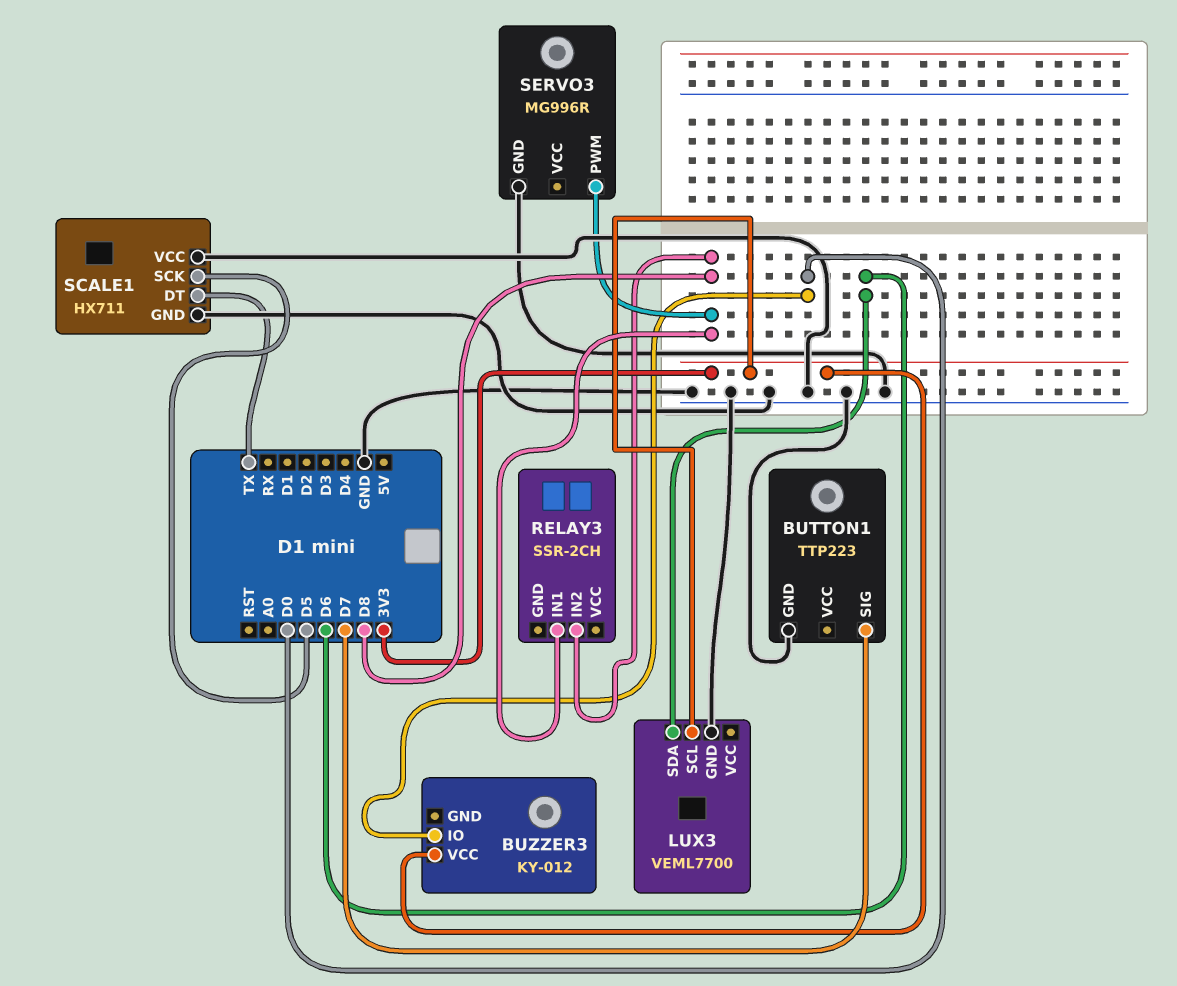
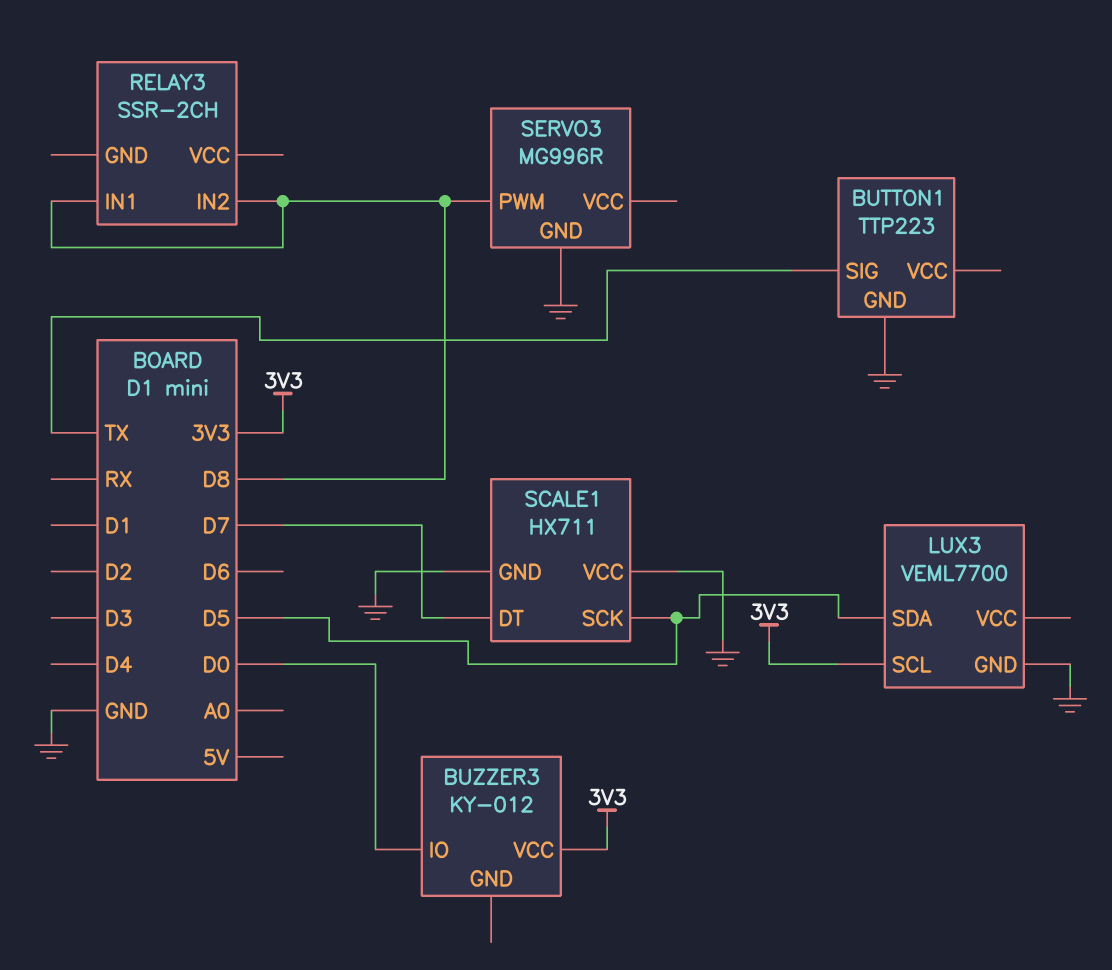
BUTTON1 pin SIG: D7 -> TX
LUX3 pin SDA: D6 -> D5
SCALE1 pin DT: TX -> D7

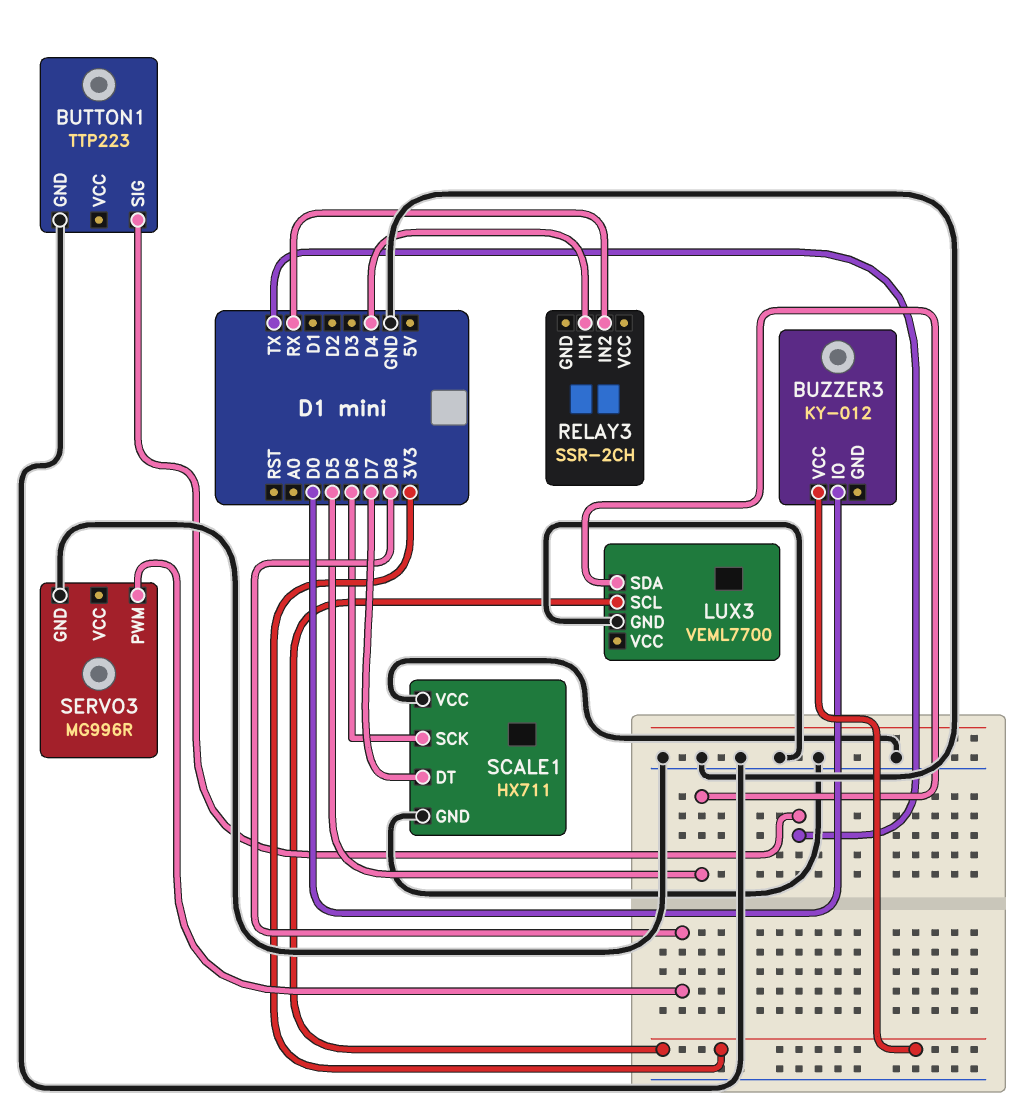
RELAY3 pin IN1: D8 -> D4
RELAY3 pin IN2: D8 -> RX
SCALE1 pin SCK: D5 -> D6

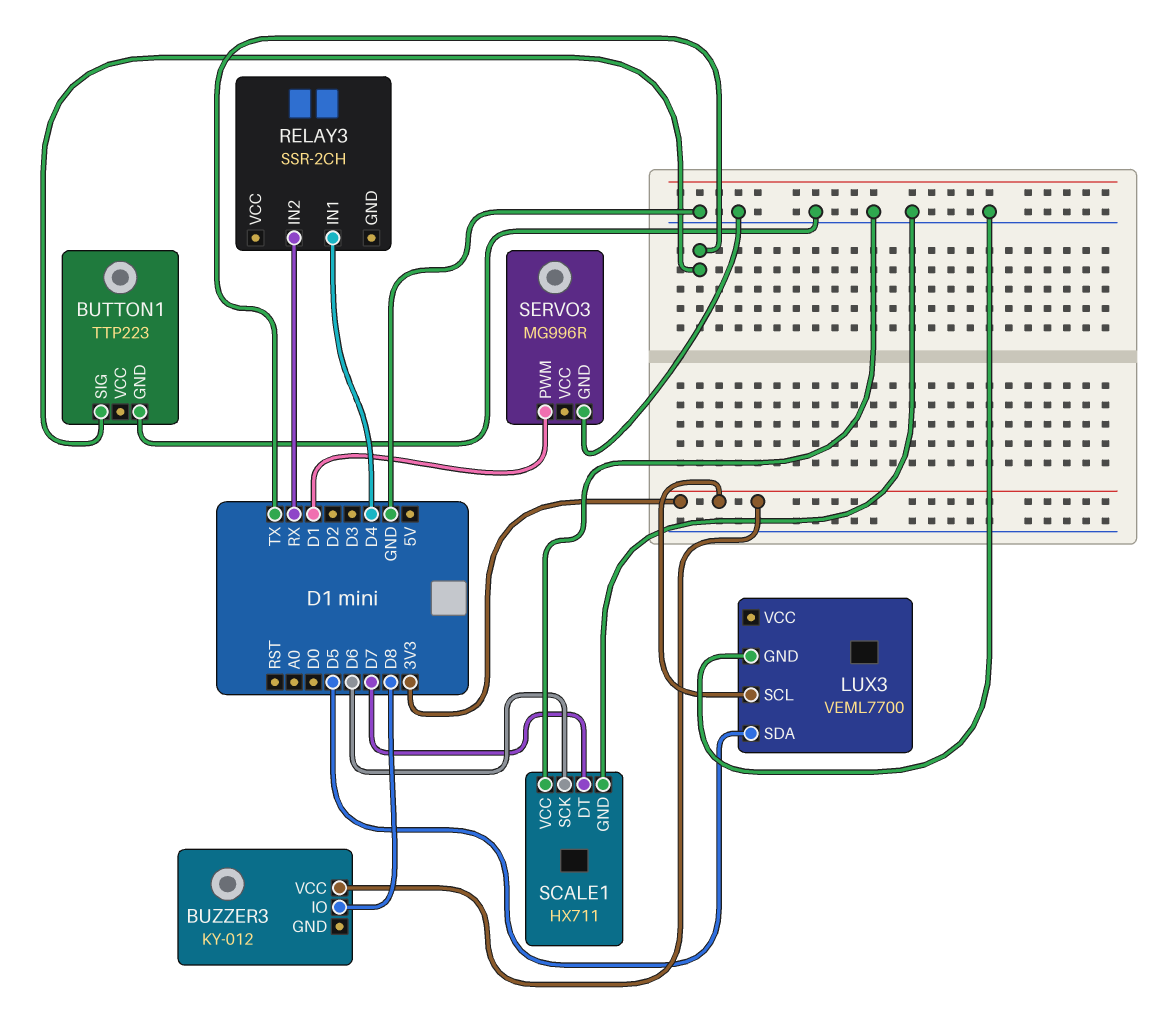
BUZZER3 pin IO: D0 -> D8
SERVO3 pin PWM: D8 -> D1

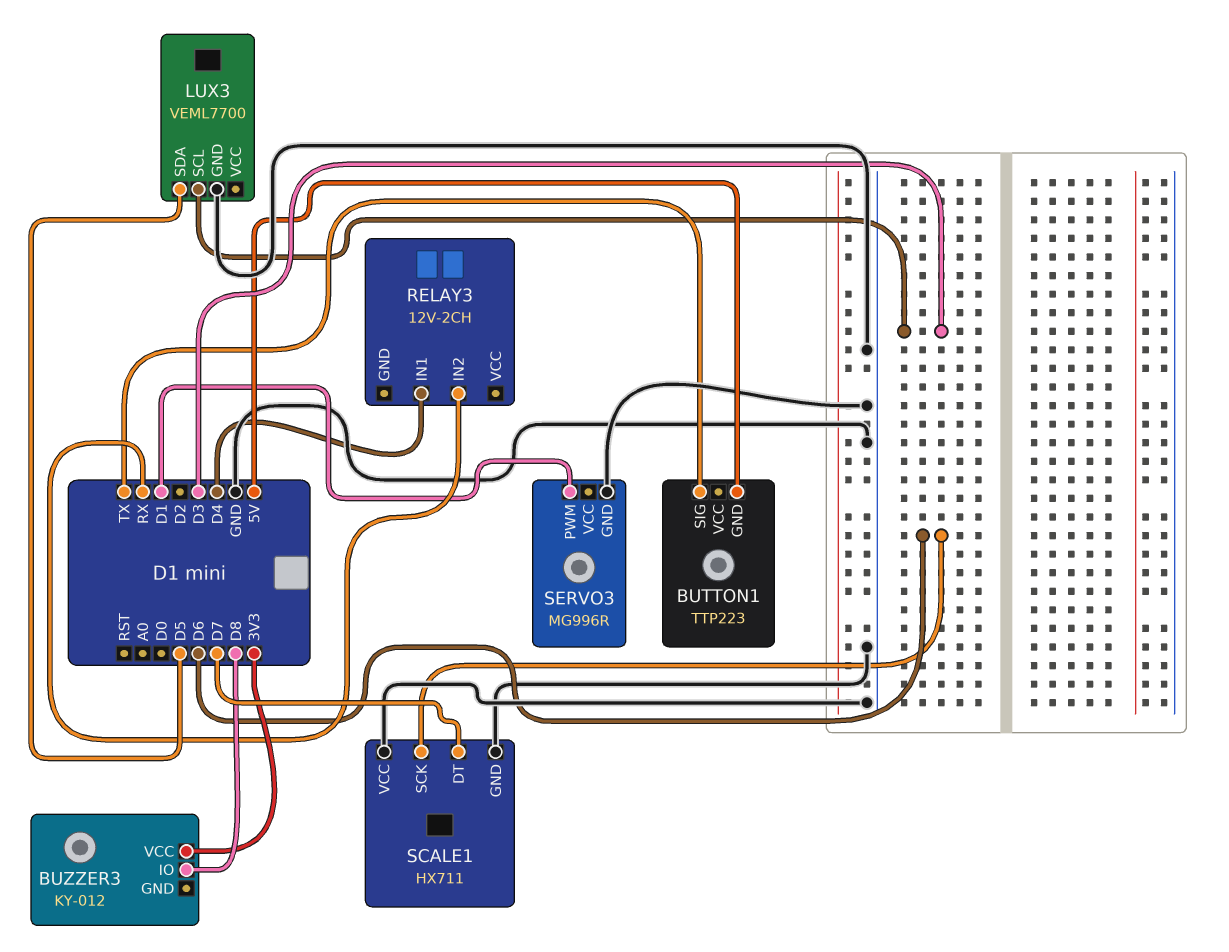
BUTTON1 pin GND: GND -> 5V
LUX3 pin SCL: 3V3 -> D3
RELAY3: SSR-2CH -> 12V-2CH

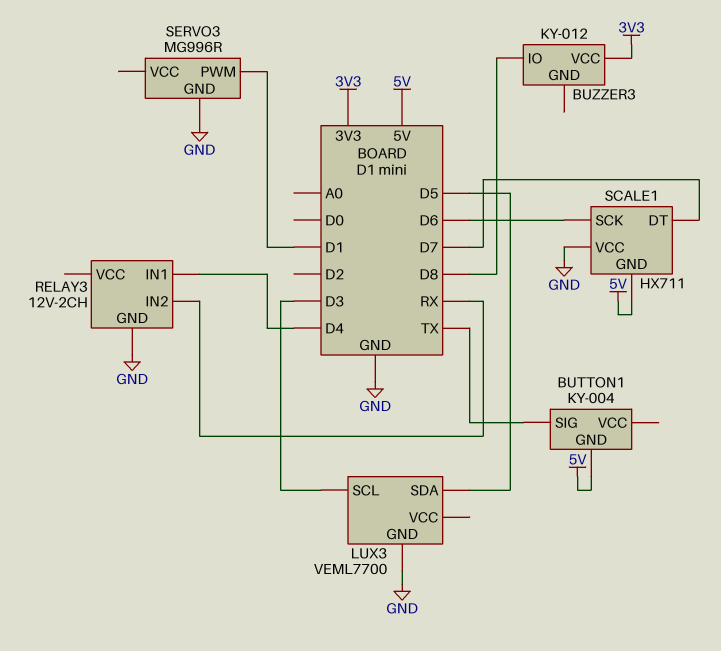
BUTTON1: TTP223 -> KY-004
RELAY3 pin GND: none -> GND
SCALE1 pin GND: GND -> 5V

